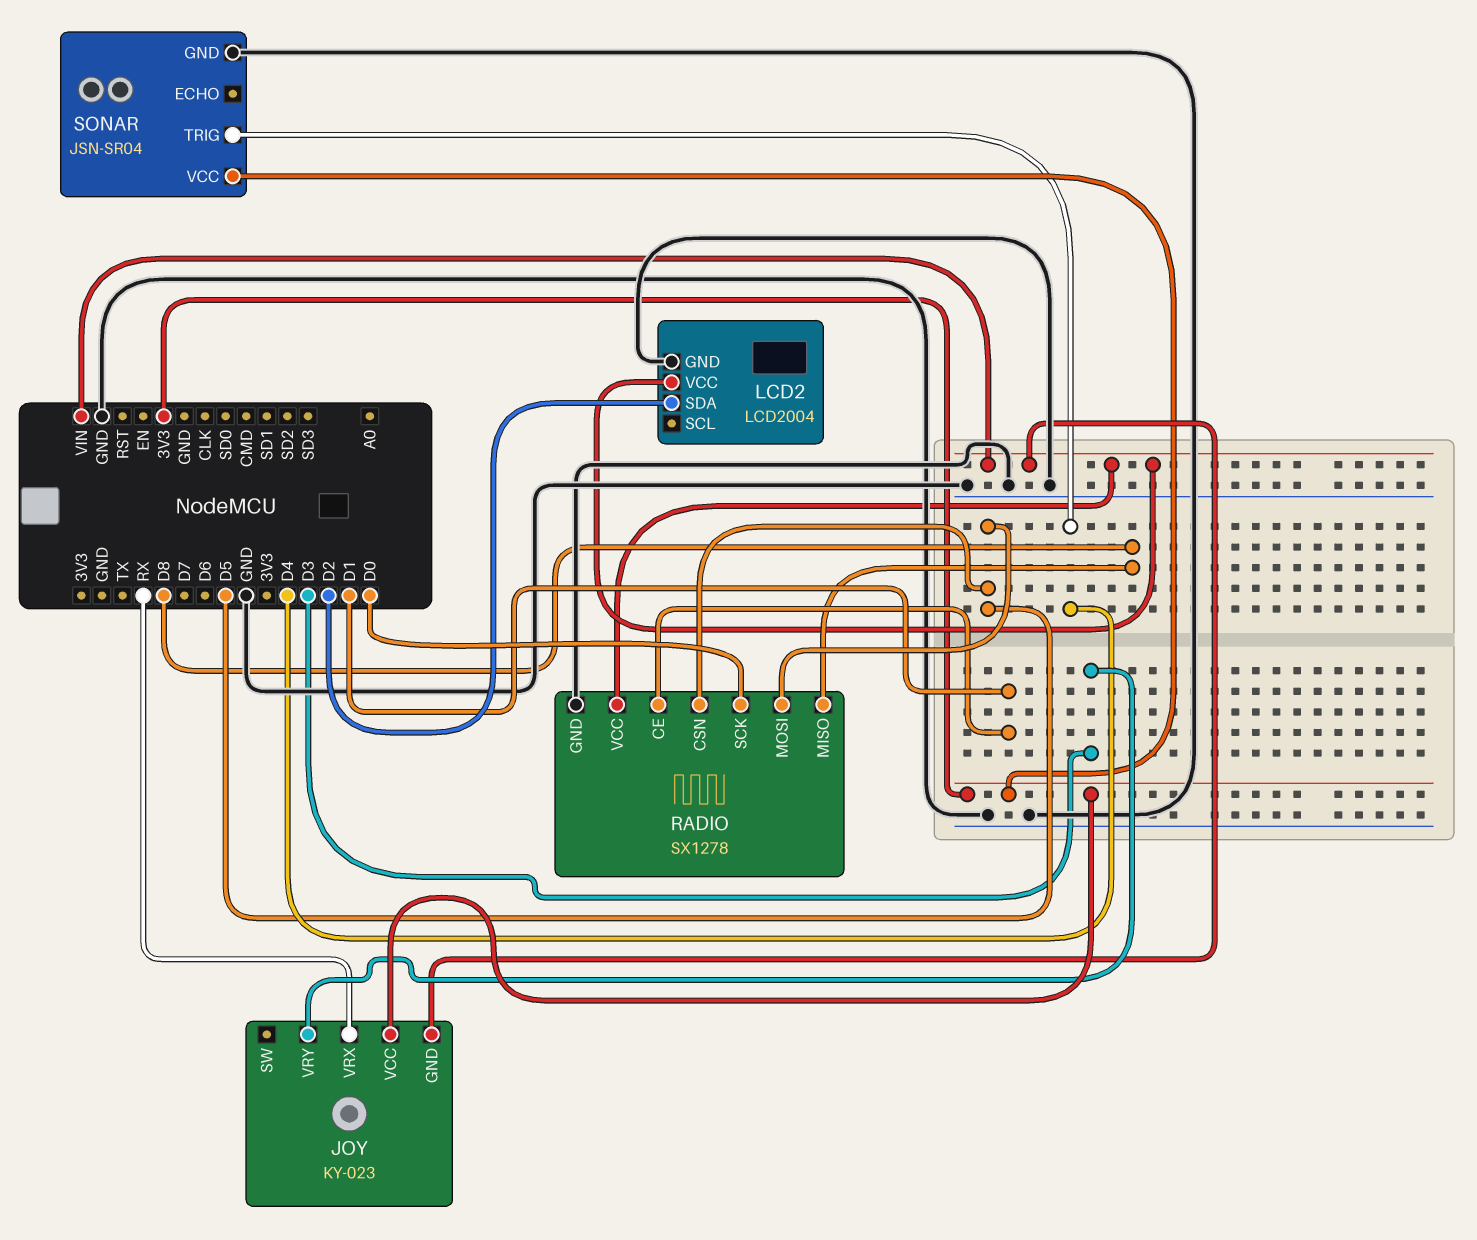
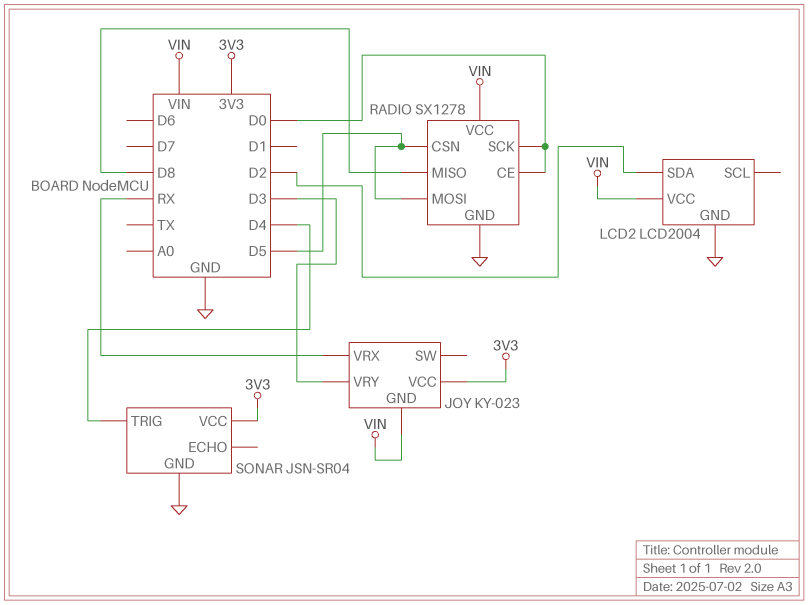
RADIO pin CE: D1 -> D0

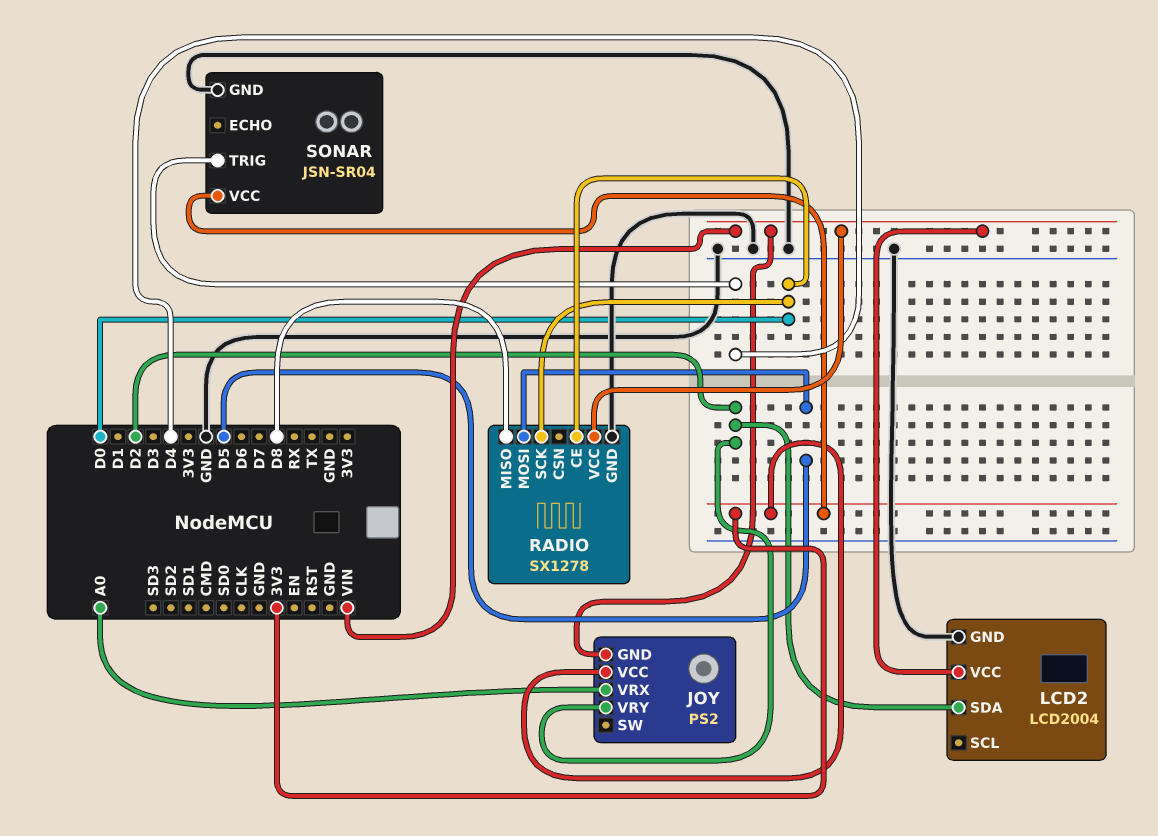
JOY: KY-023 -> PS2
JOY pin VRX: RX -> A0
JOY pin VRY: D3 -> D2
RADIO pin CSN: D5 -> none

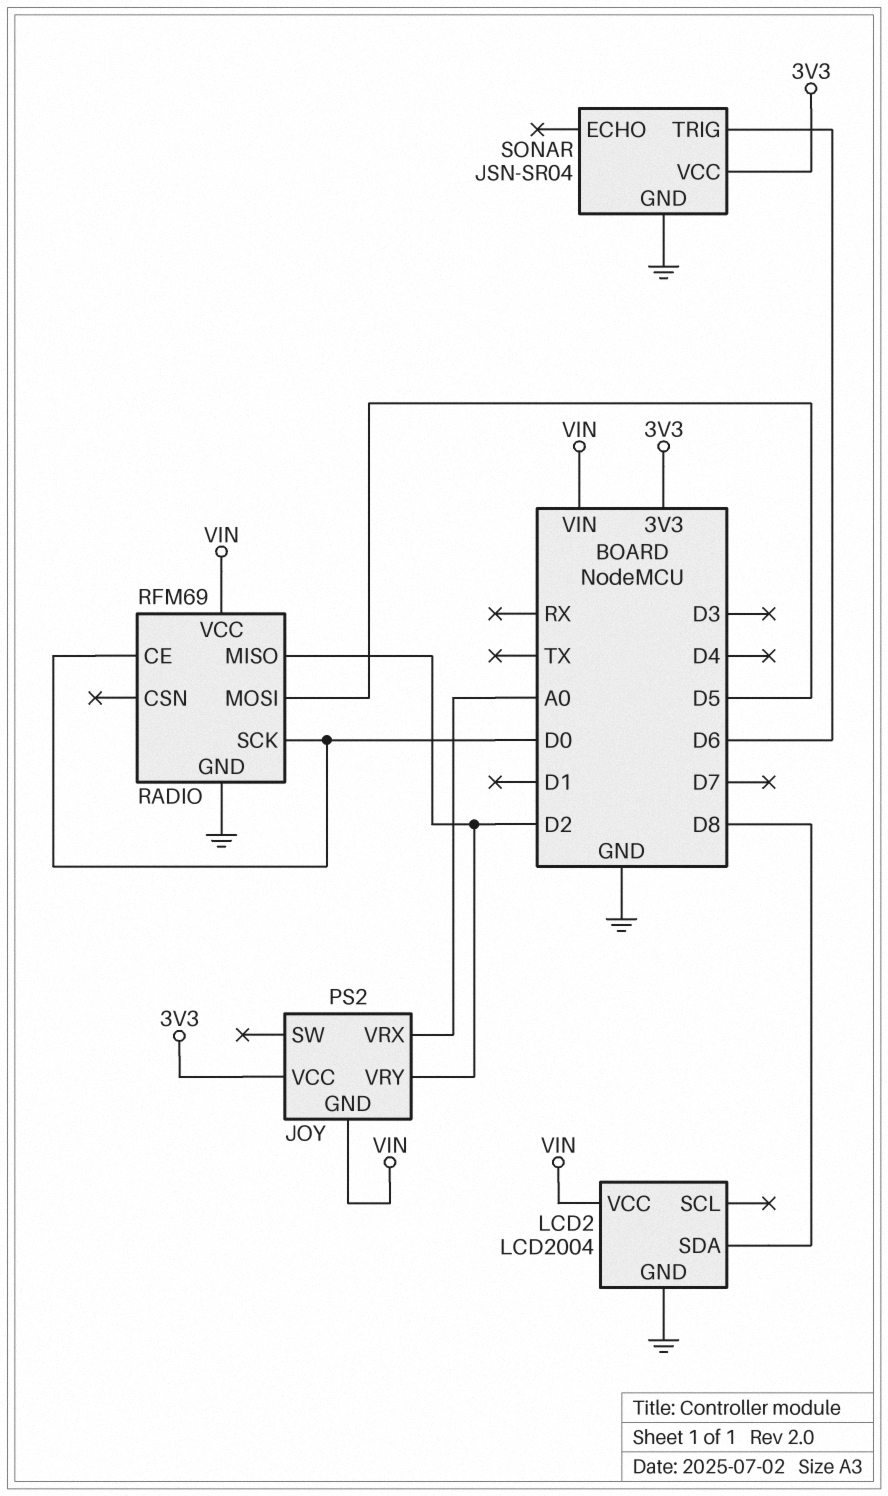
LCD2 pin SDA: D2 -> D8
RADIO: SX1278 -> RFM69
RADIO pin MISO: D8 -> D2
SONAR pin TRIG: D4 -> D6

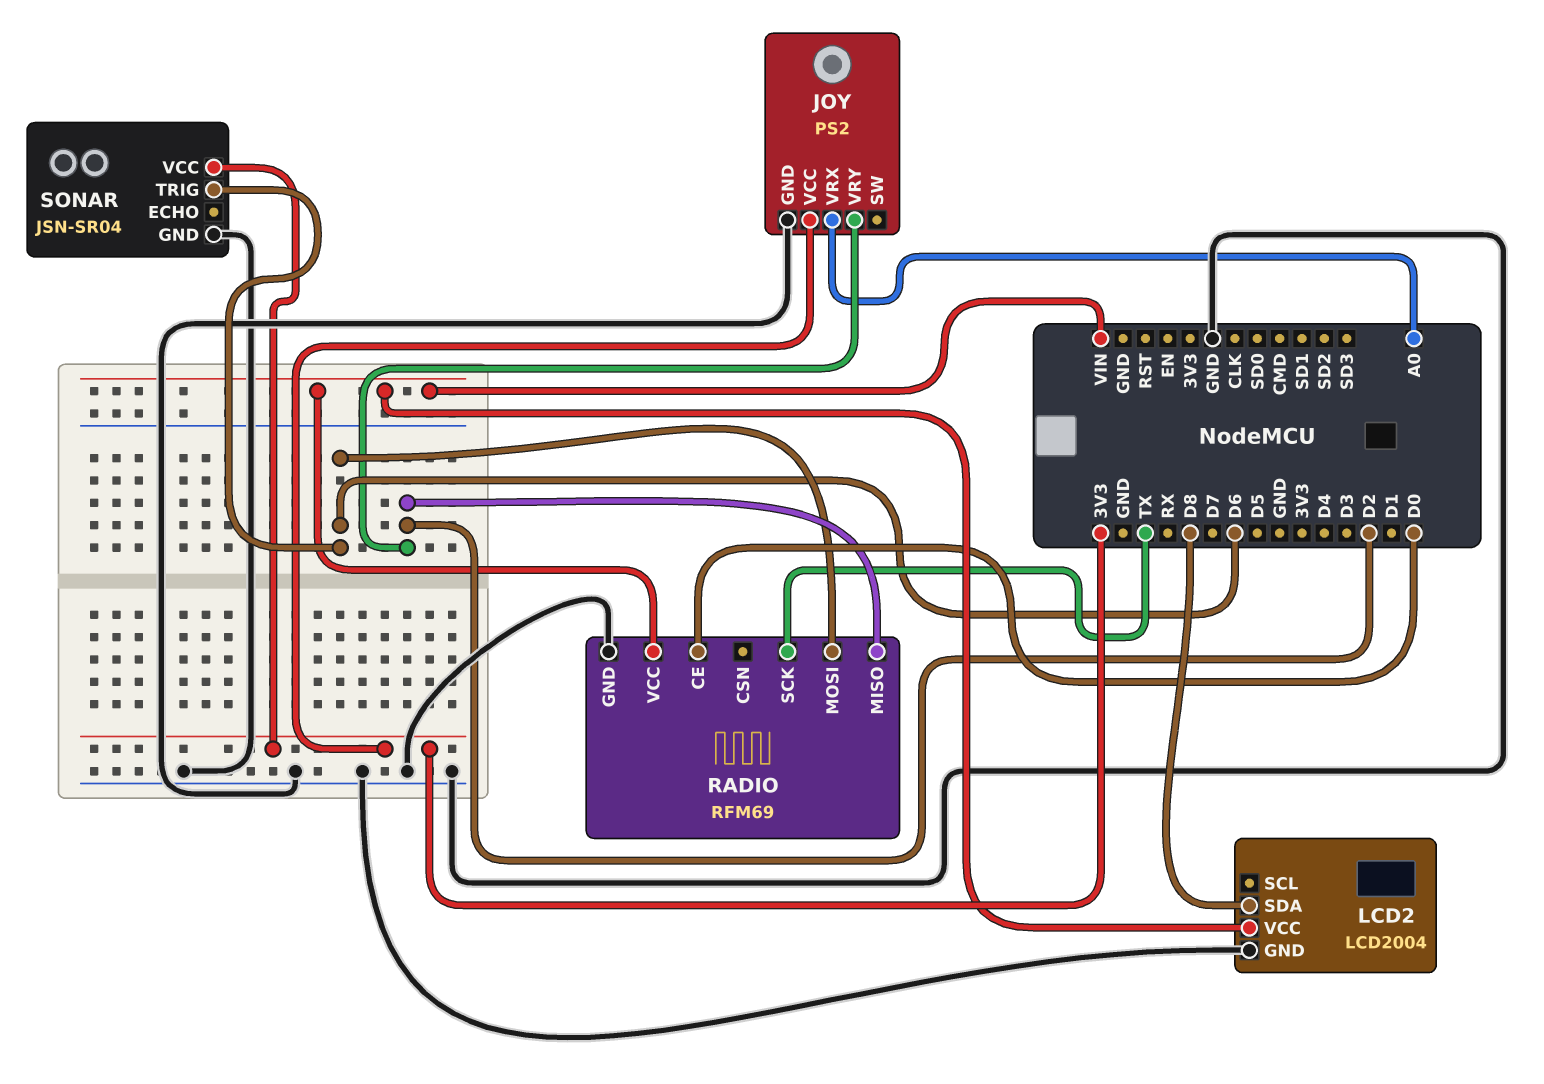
JOY pin GND: VIN -> GND
RADIO pin MOSI: D5 -> D6
RADIO pin SCK: D0 -> TX

